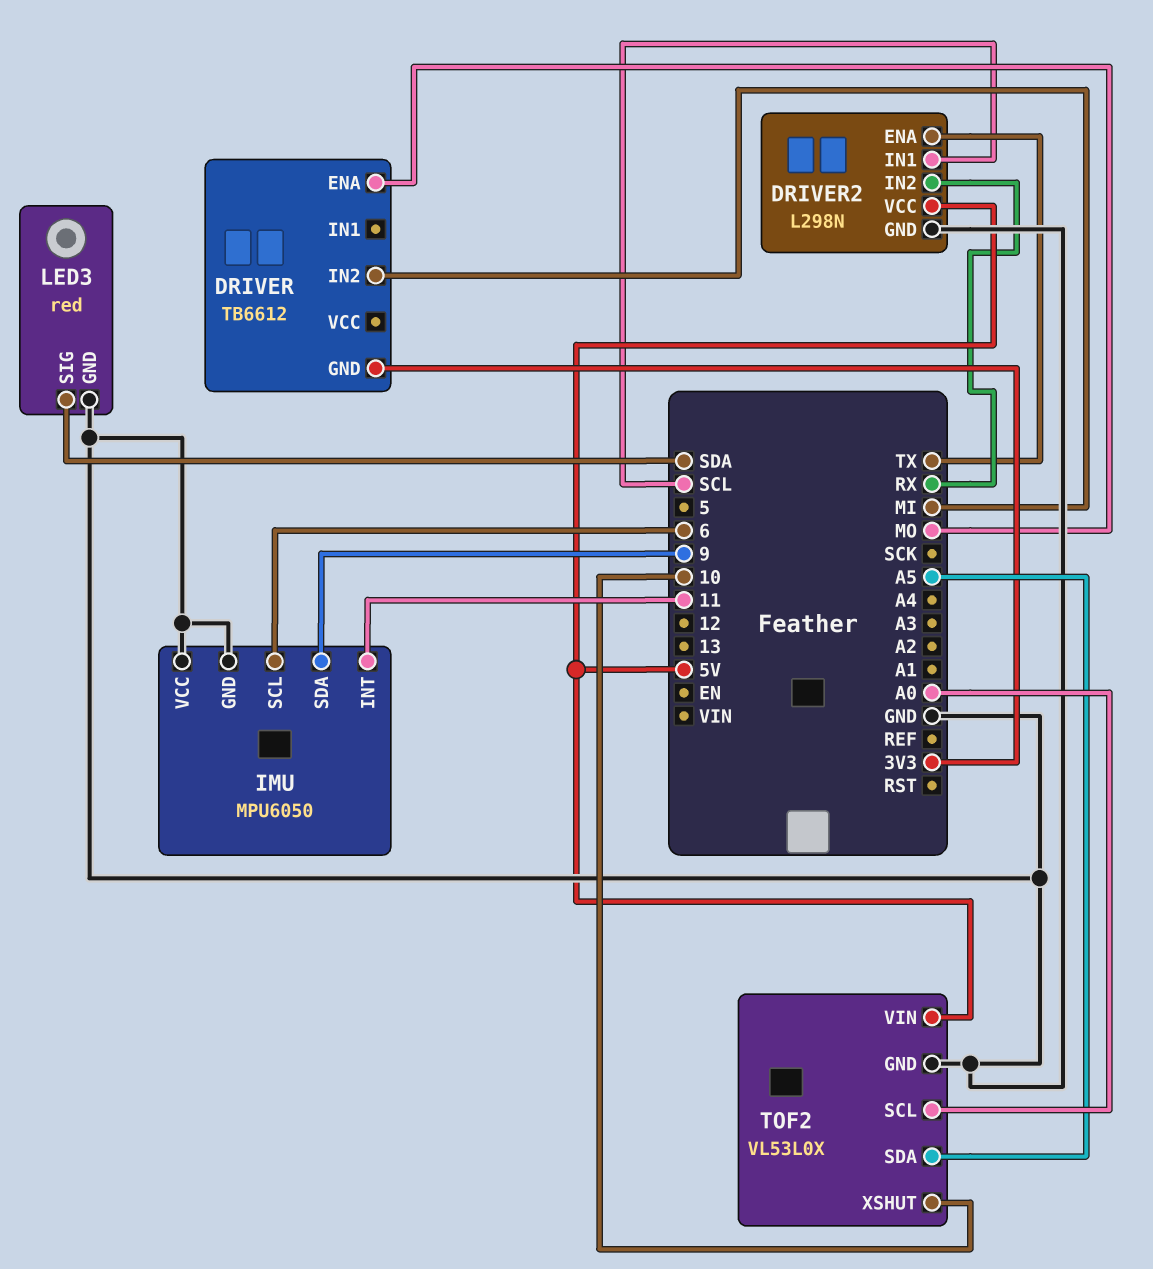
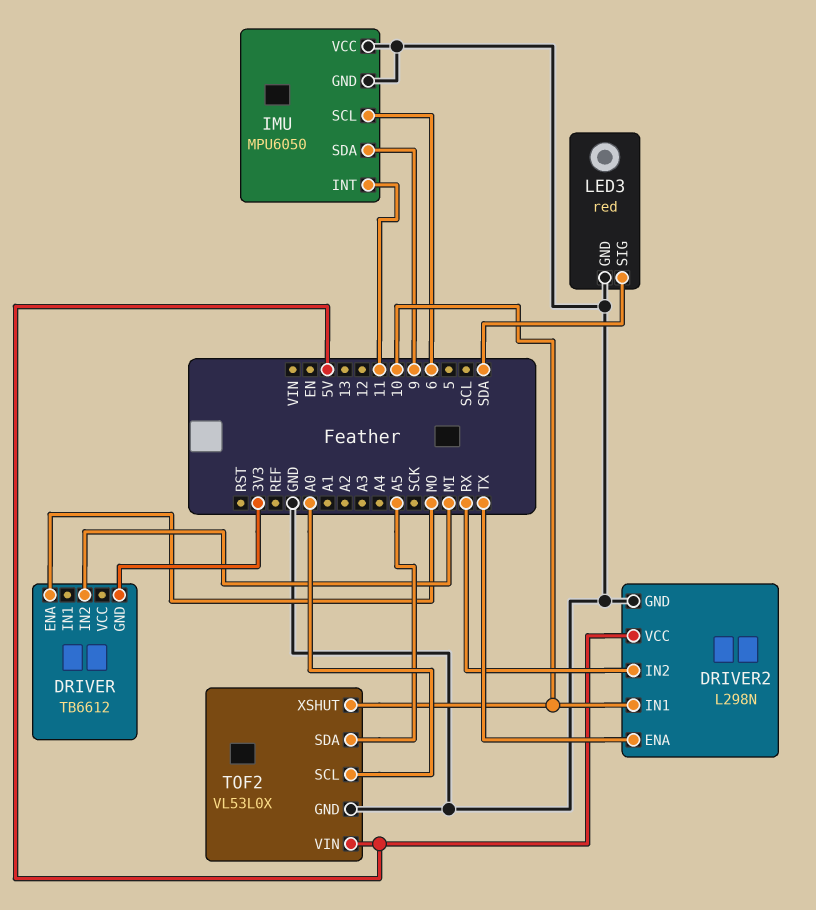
DRIVER2 pin IN1: SCL -> 10

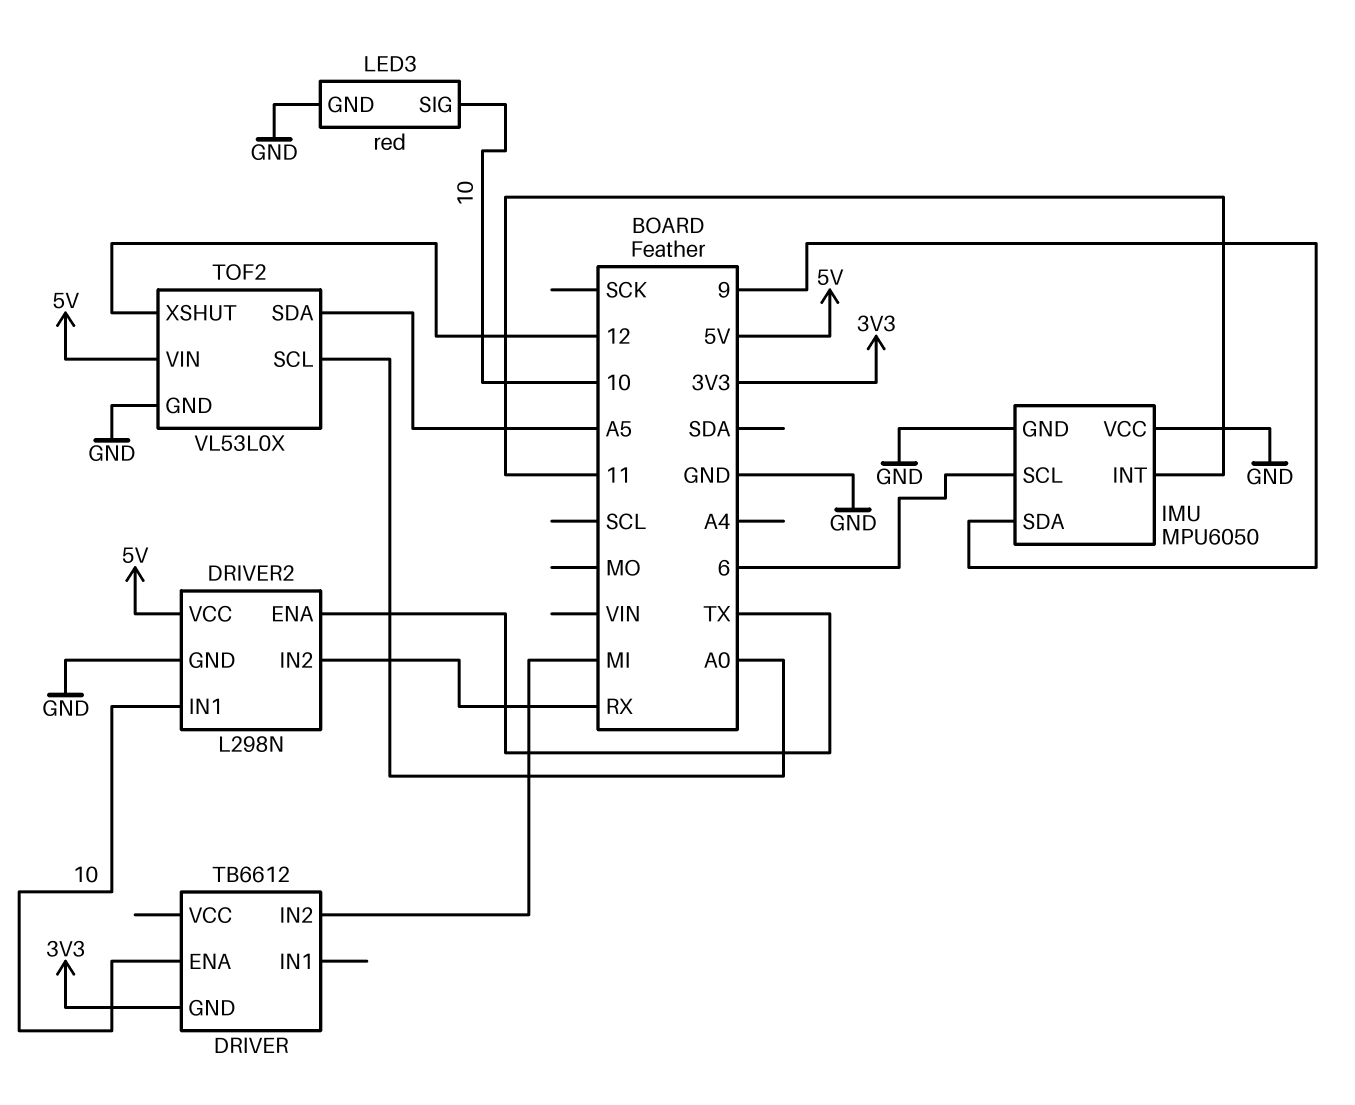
DRIVER pin ENA: MO -> 10
LED3 pin SIG: SDA -> 10
TOF2 pin XSHUT: 10 -> 12

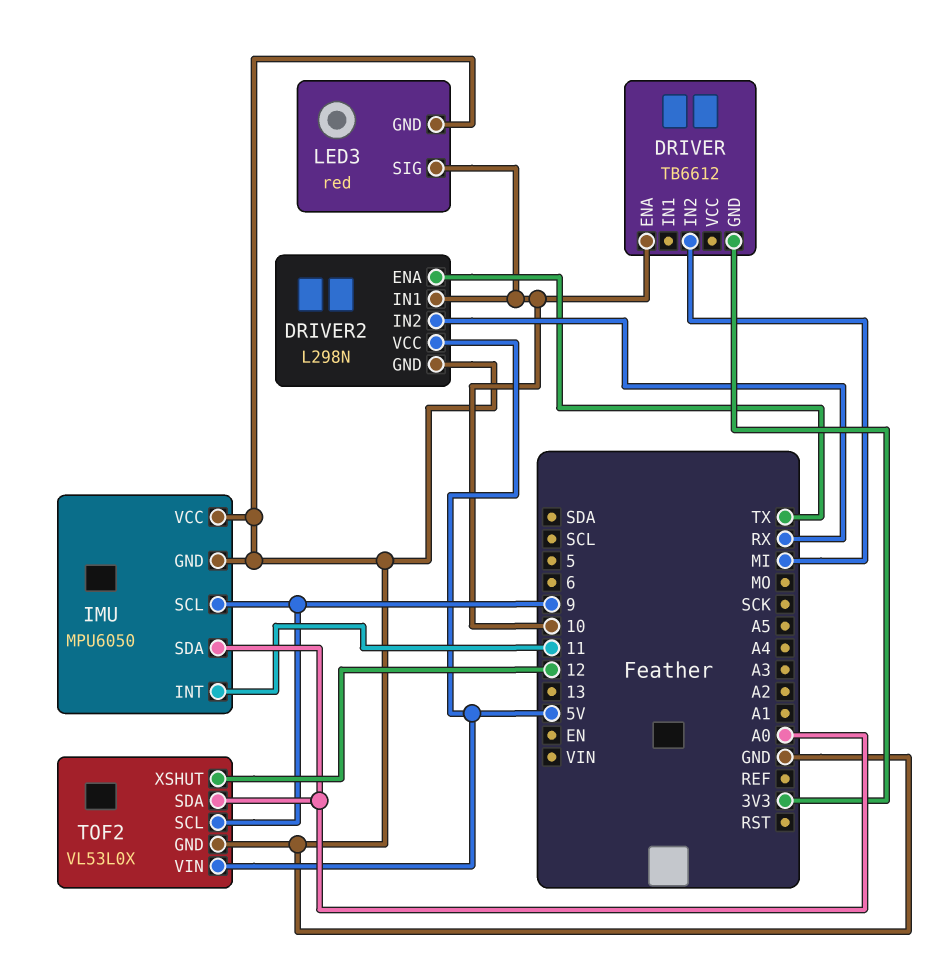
IMU pin SCL: 6 -> 9
IMU pin SDA: 9 -> A0
TOF2 pin SCL: A0 -> 9
TOF2 pin SDA: A5 -> A0

